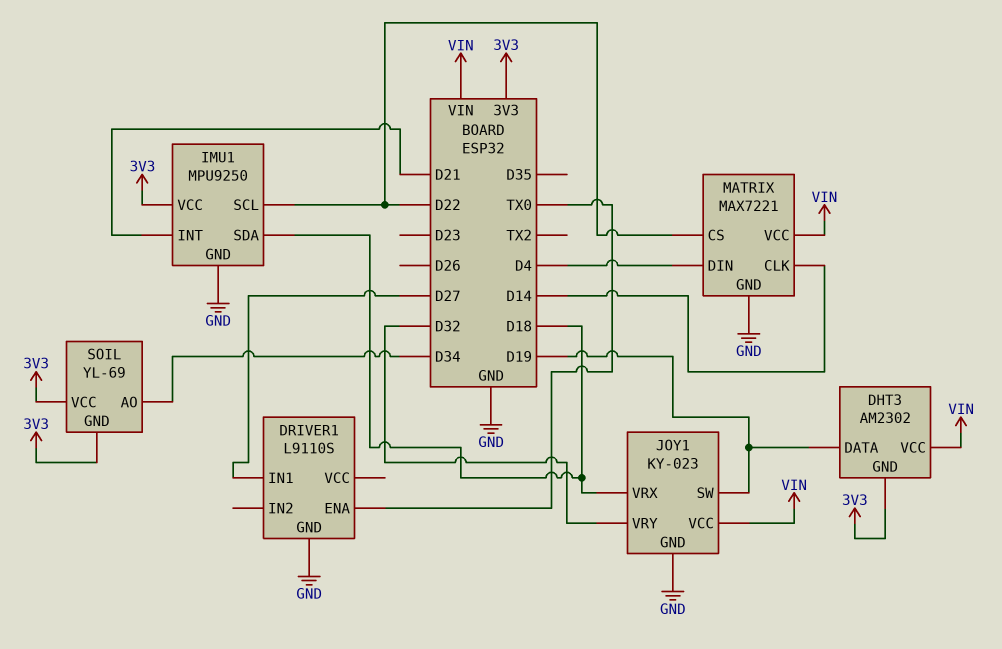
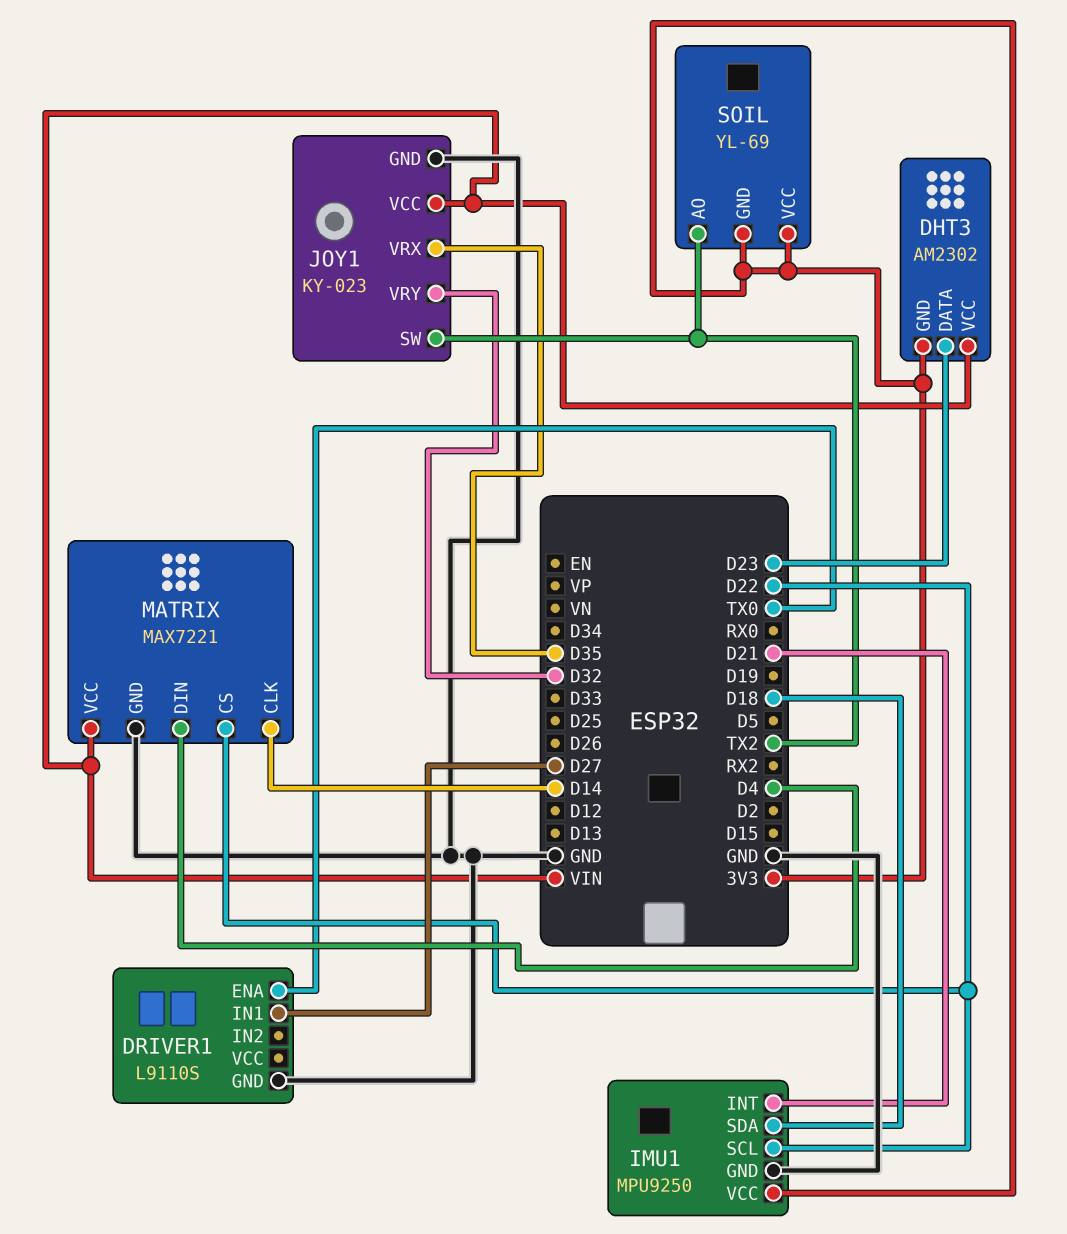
DHT3 pin DATA: D19 -> D23
JOY1 pin SW: D19 -> TX2
JOY1 pin VRX: D18 -> D35
SOIL pin AO: D34 -> TX2

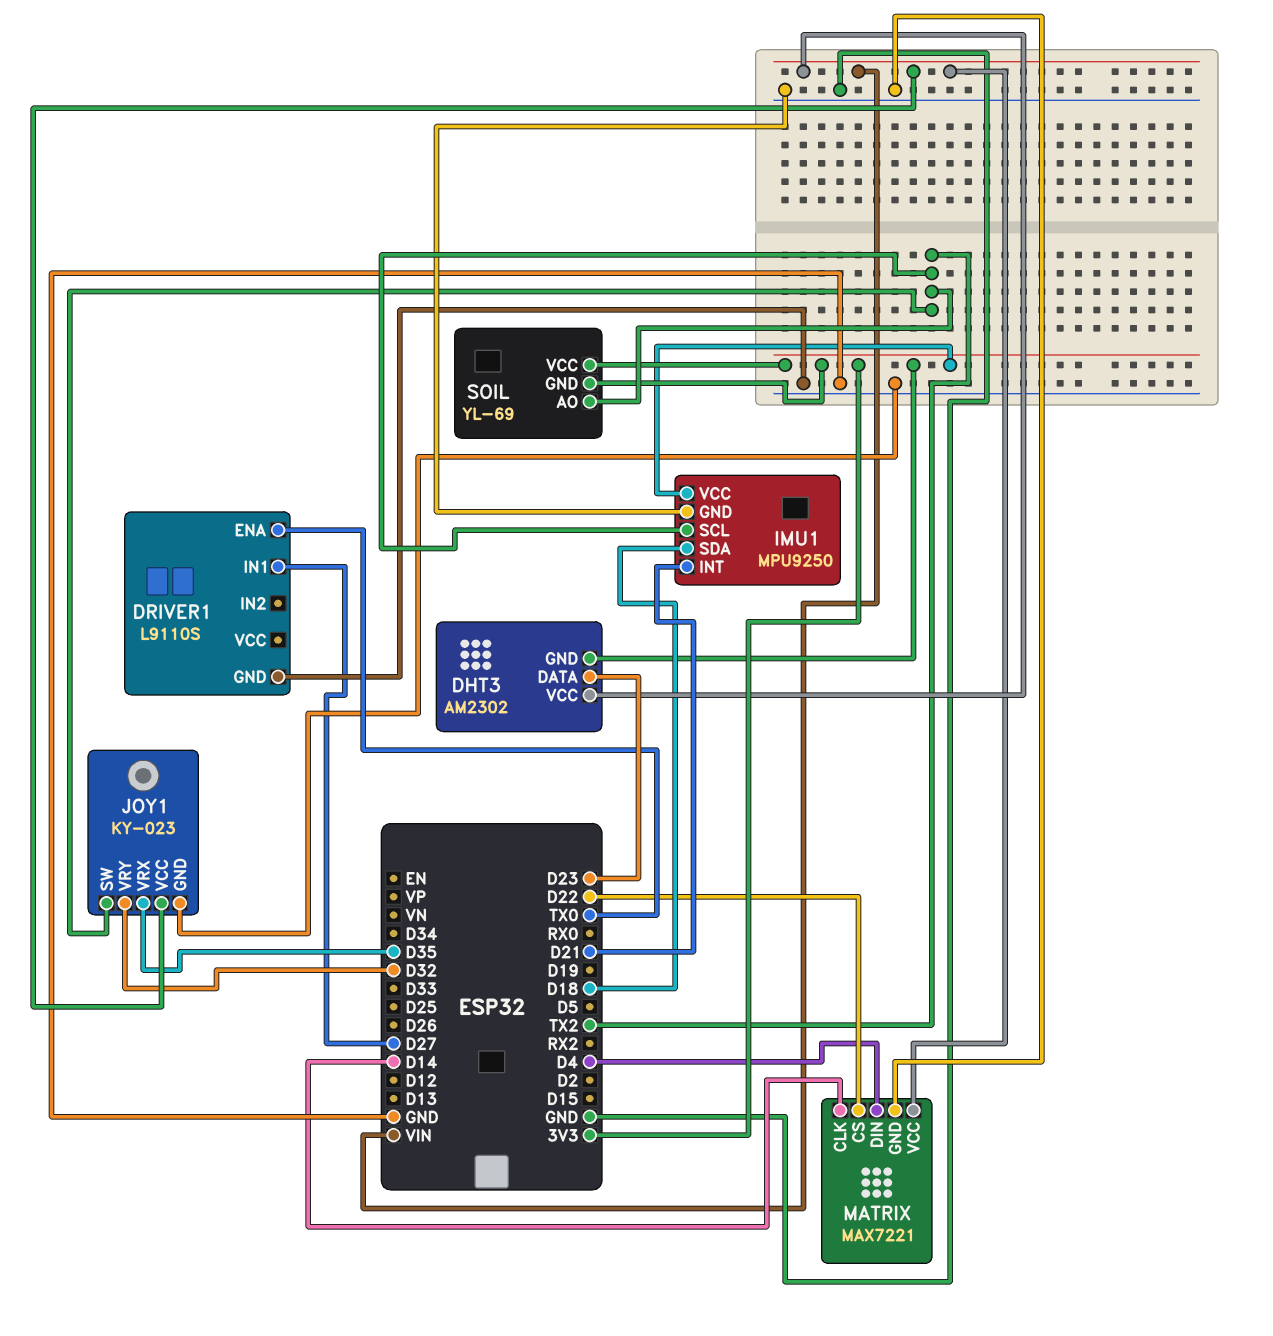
IMU1 pin SCL: D22 -> TX2

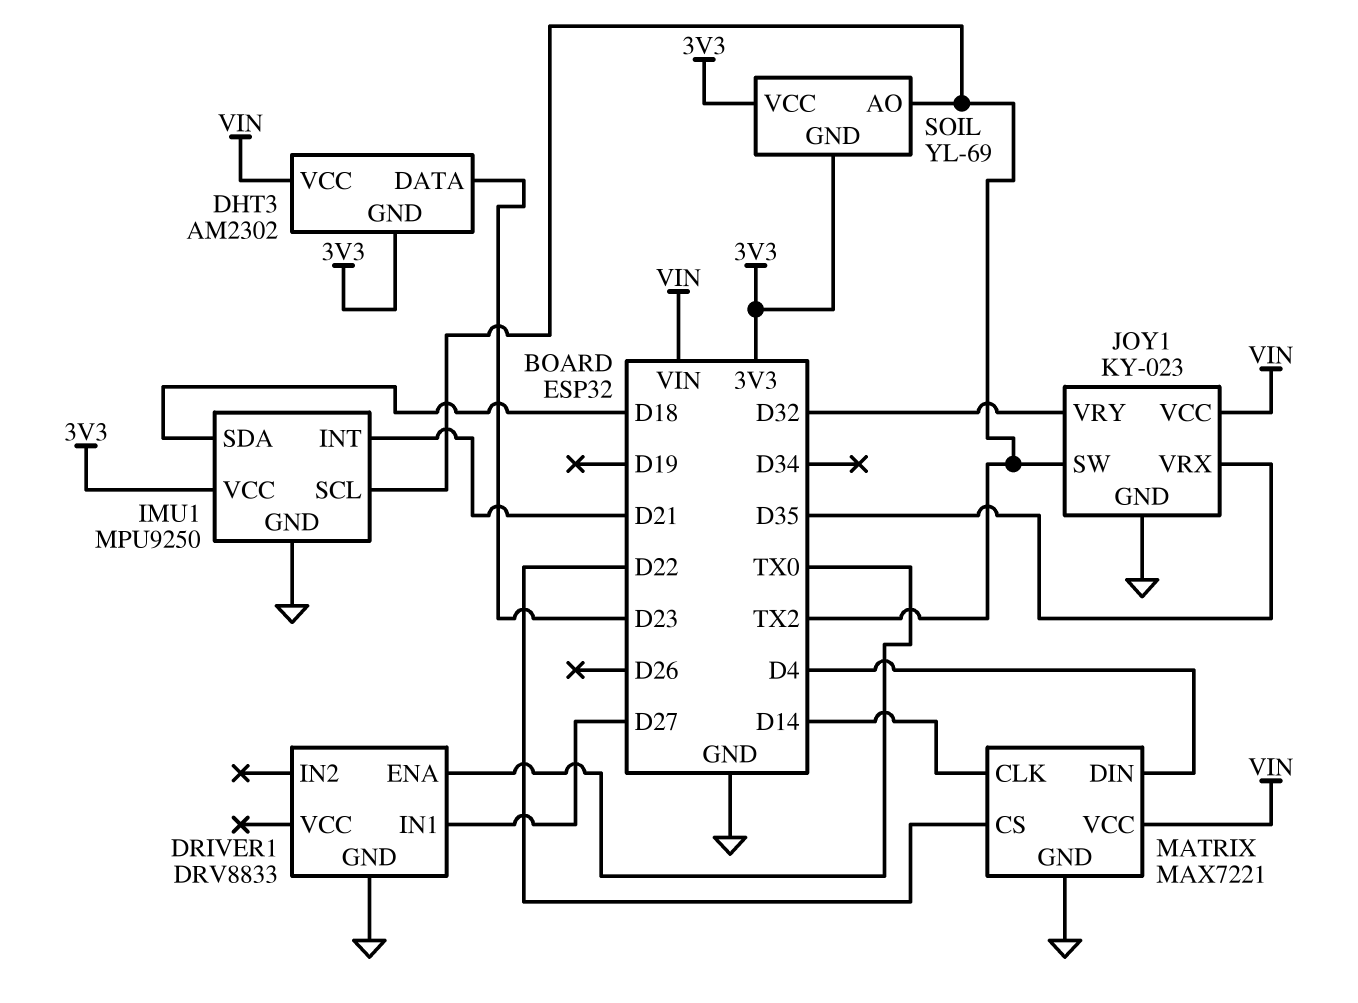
DRIVER1: L9110S -> DRV8833

